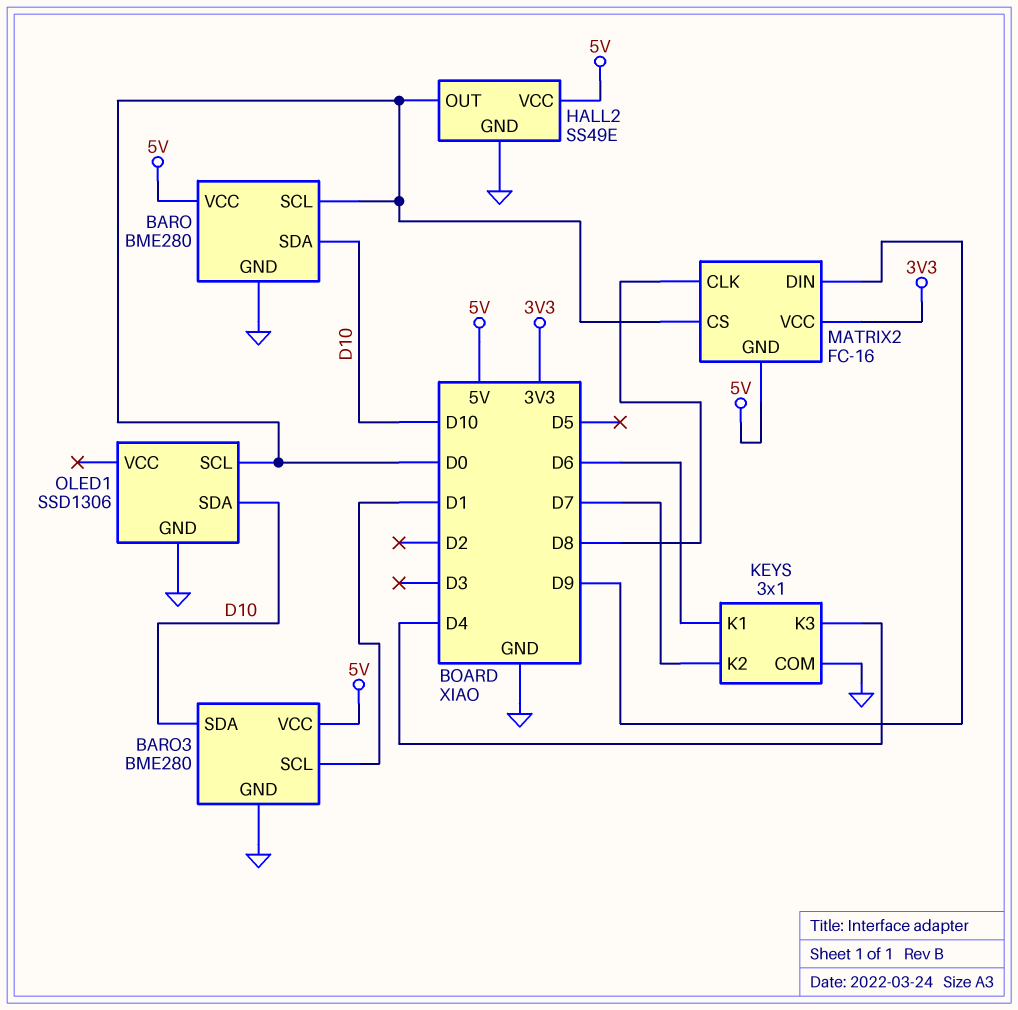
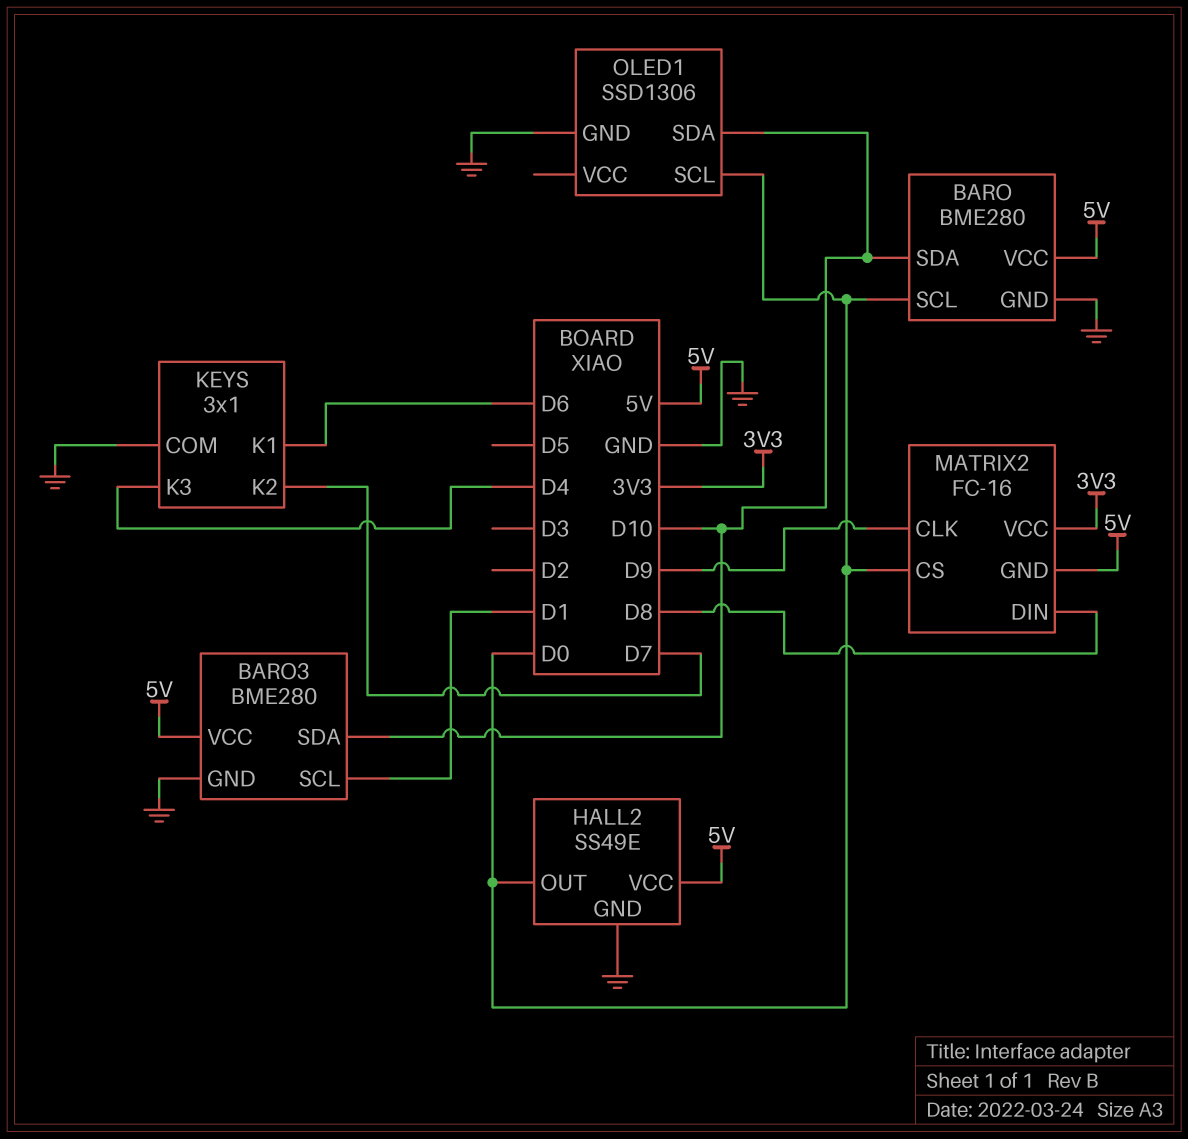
MATRIX2 pin CLK: D8 -> D9
MATRIX2 pin DIN: D9 -> D8

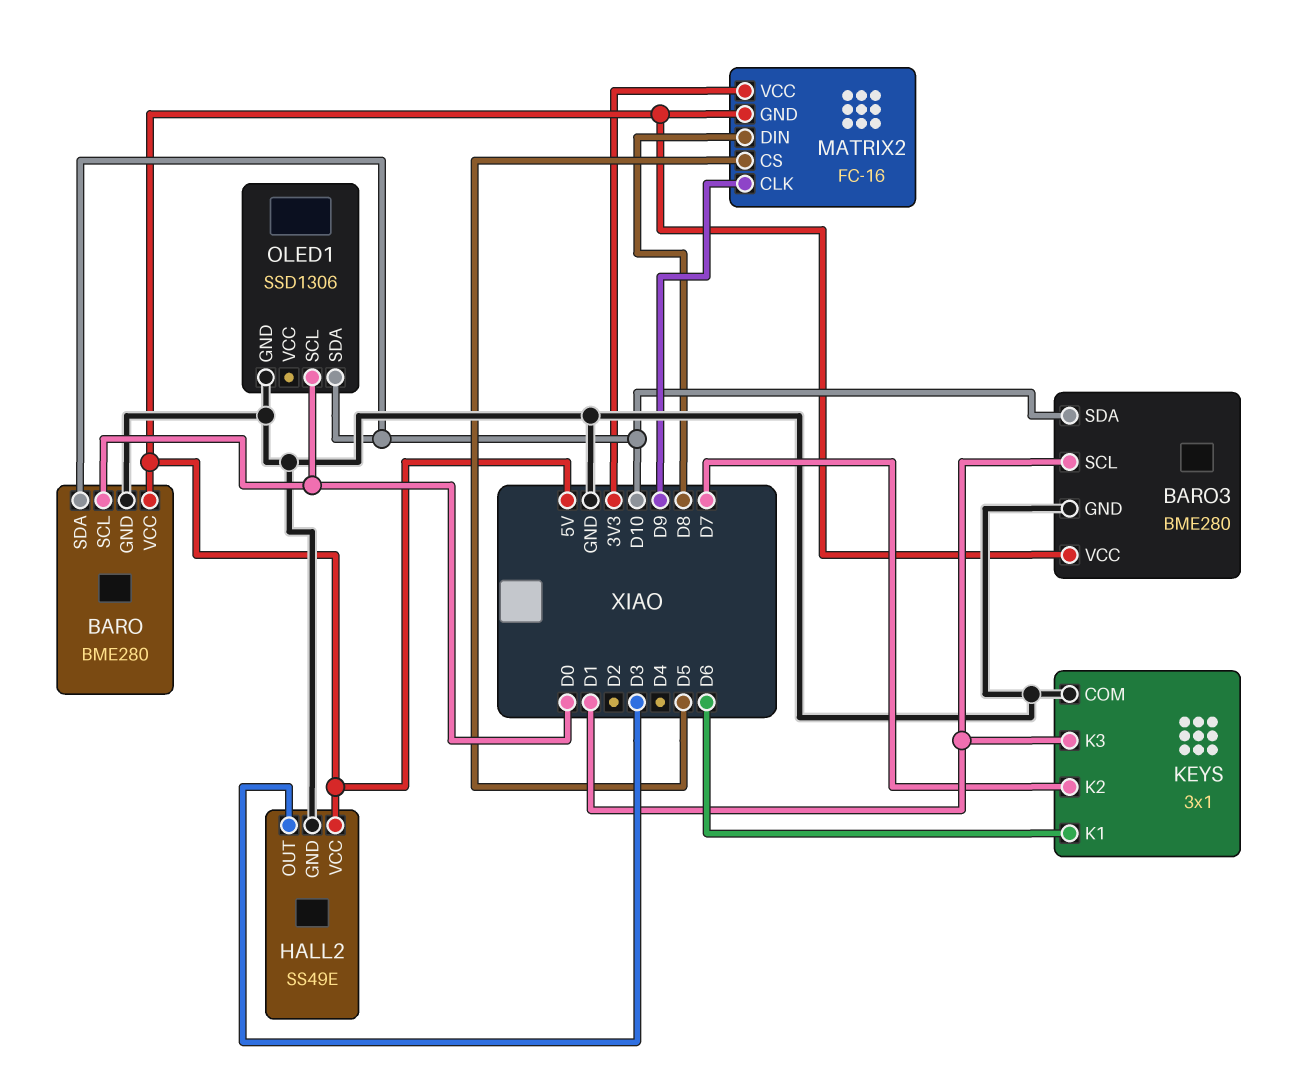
HALL2 pin OUT: D0 -> D3
KEYS pin K3: D4 -> D1
MATRIX2 pin CS: D0 -> D5

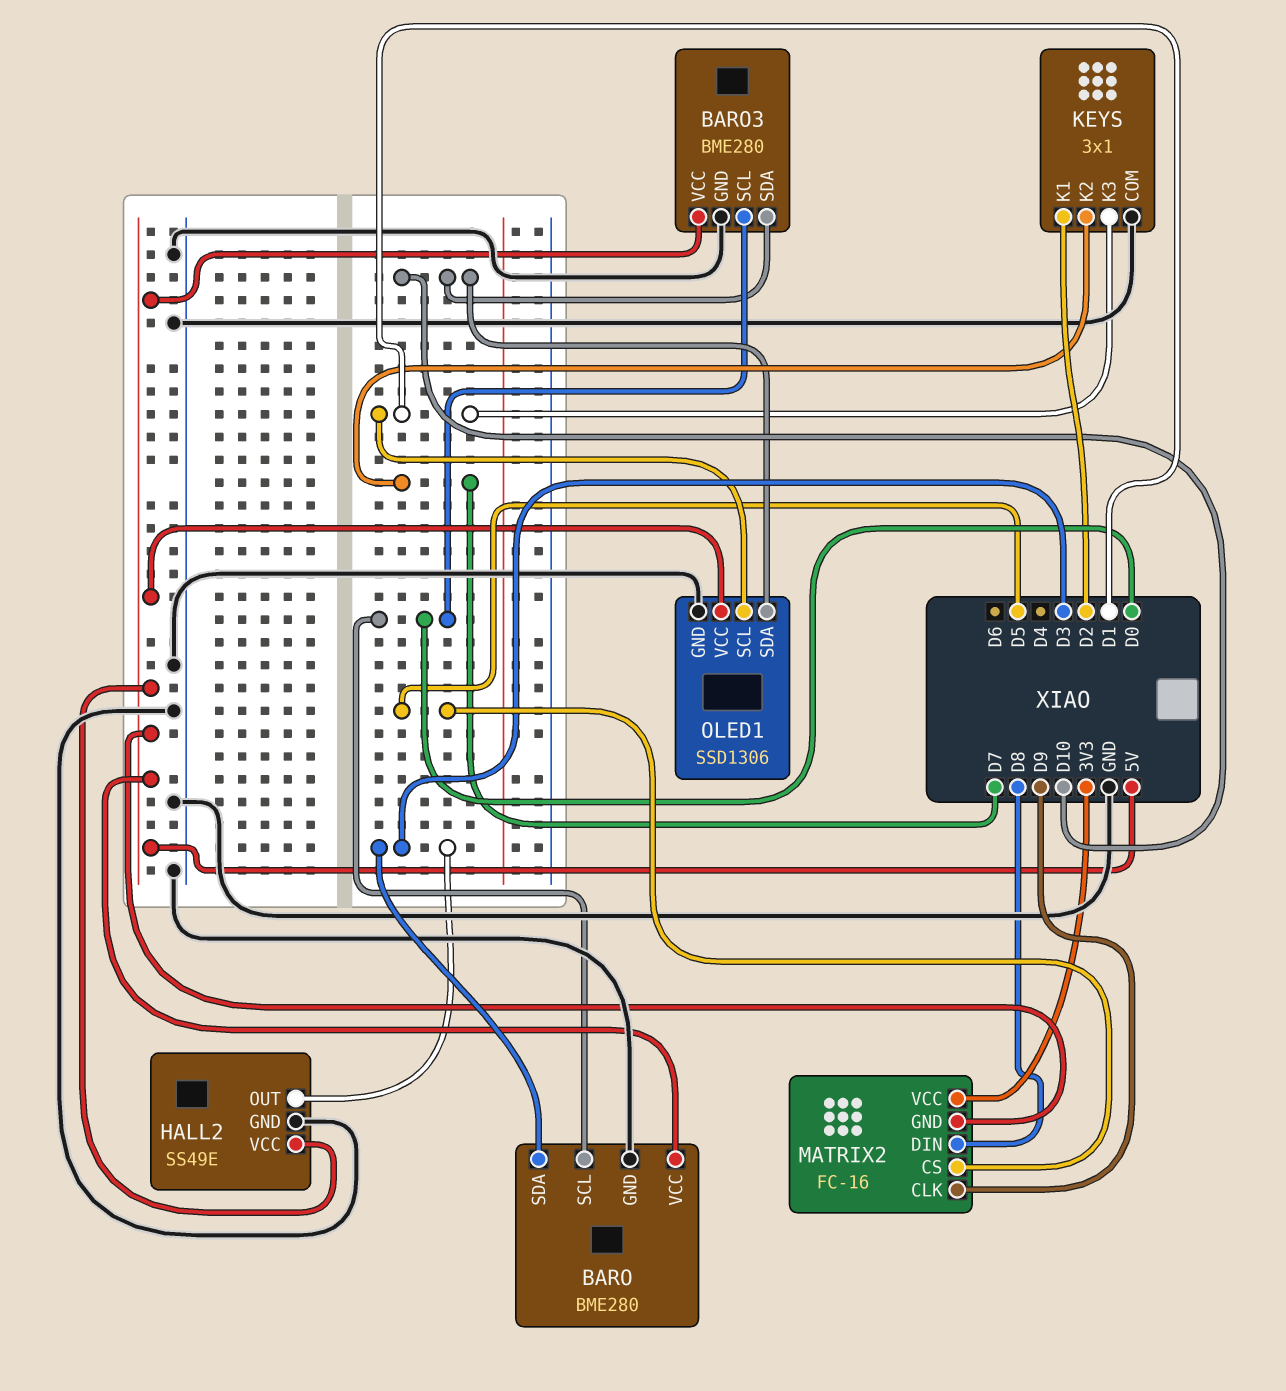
BARO pin SDA: D10 -> D3
BARO3 pin SCL: D1 -> D0
KEYS pin K1: D6 -> D2
OLED1 pin SCL: D0 -> D1
OLED1 pin VCC: none -> 5V

